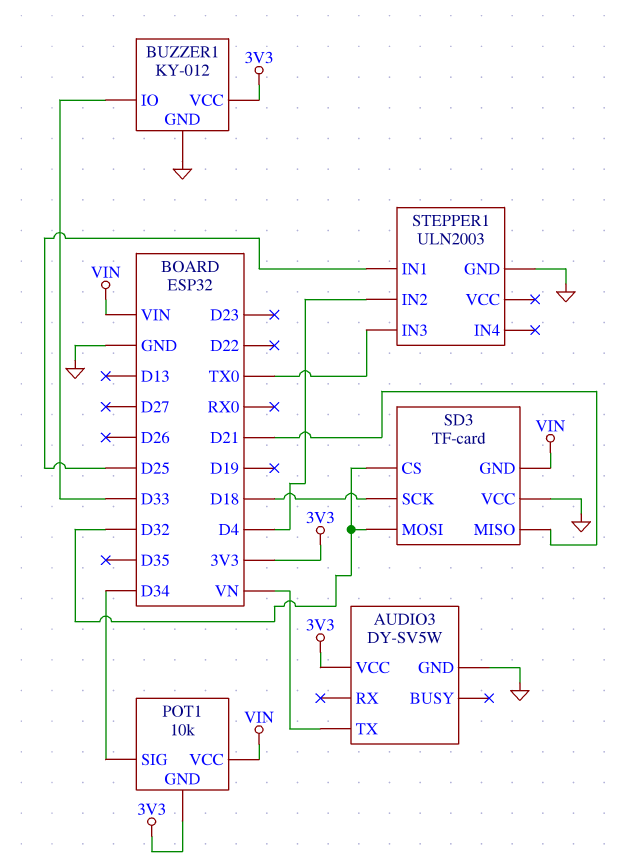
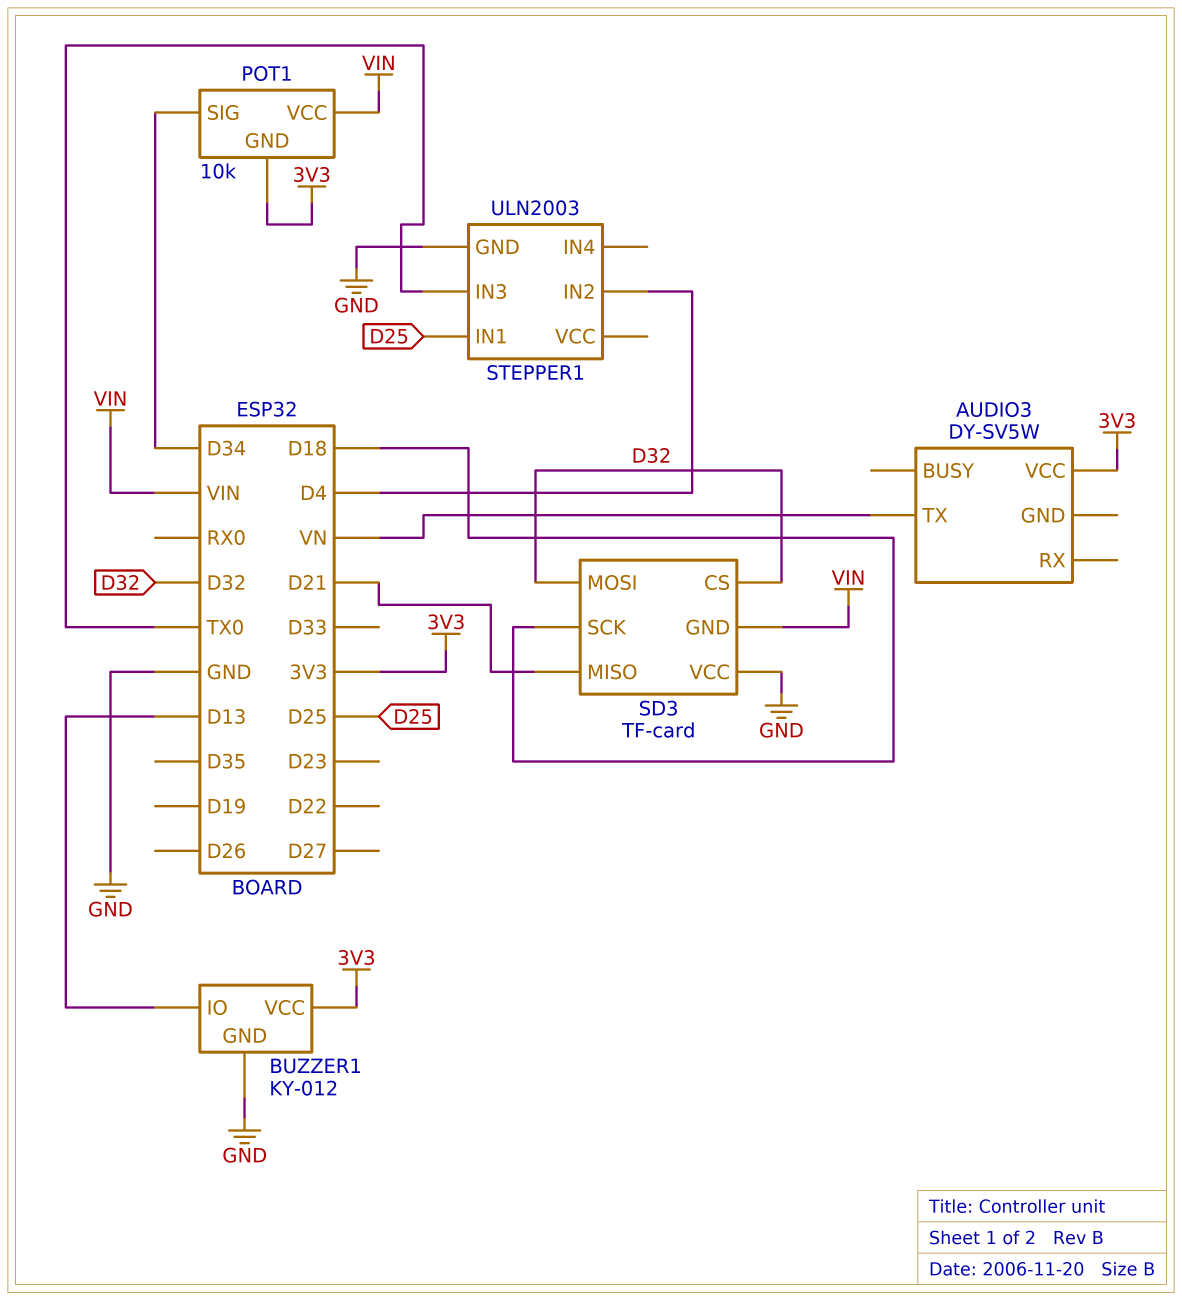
AUDIO3 pin GND: GND -> none
BUZZER1 pin IO: D33 -> D13

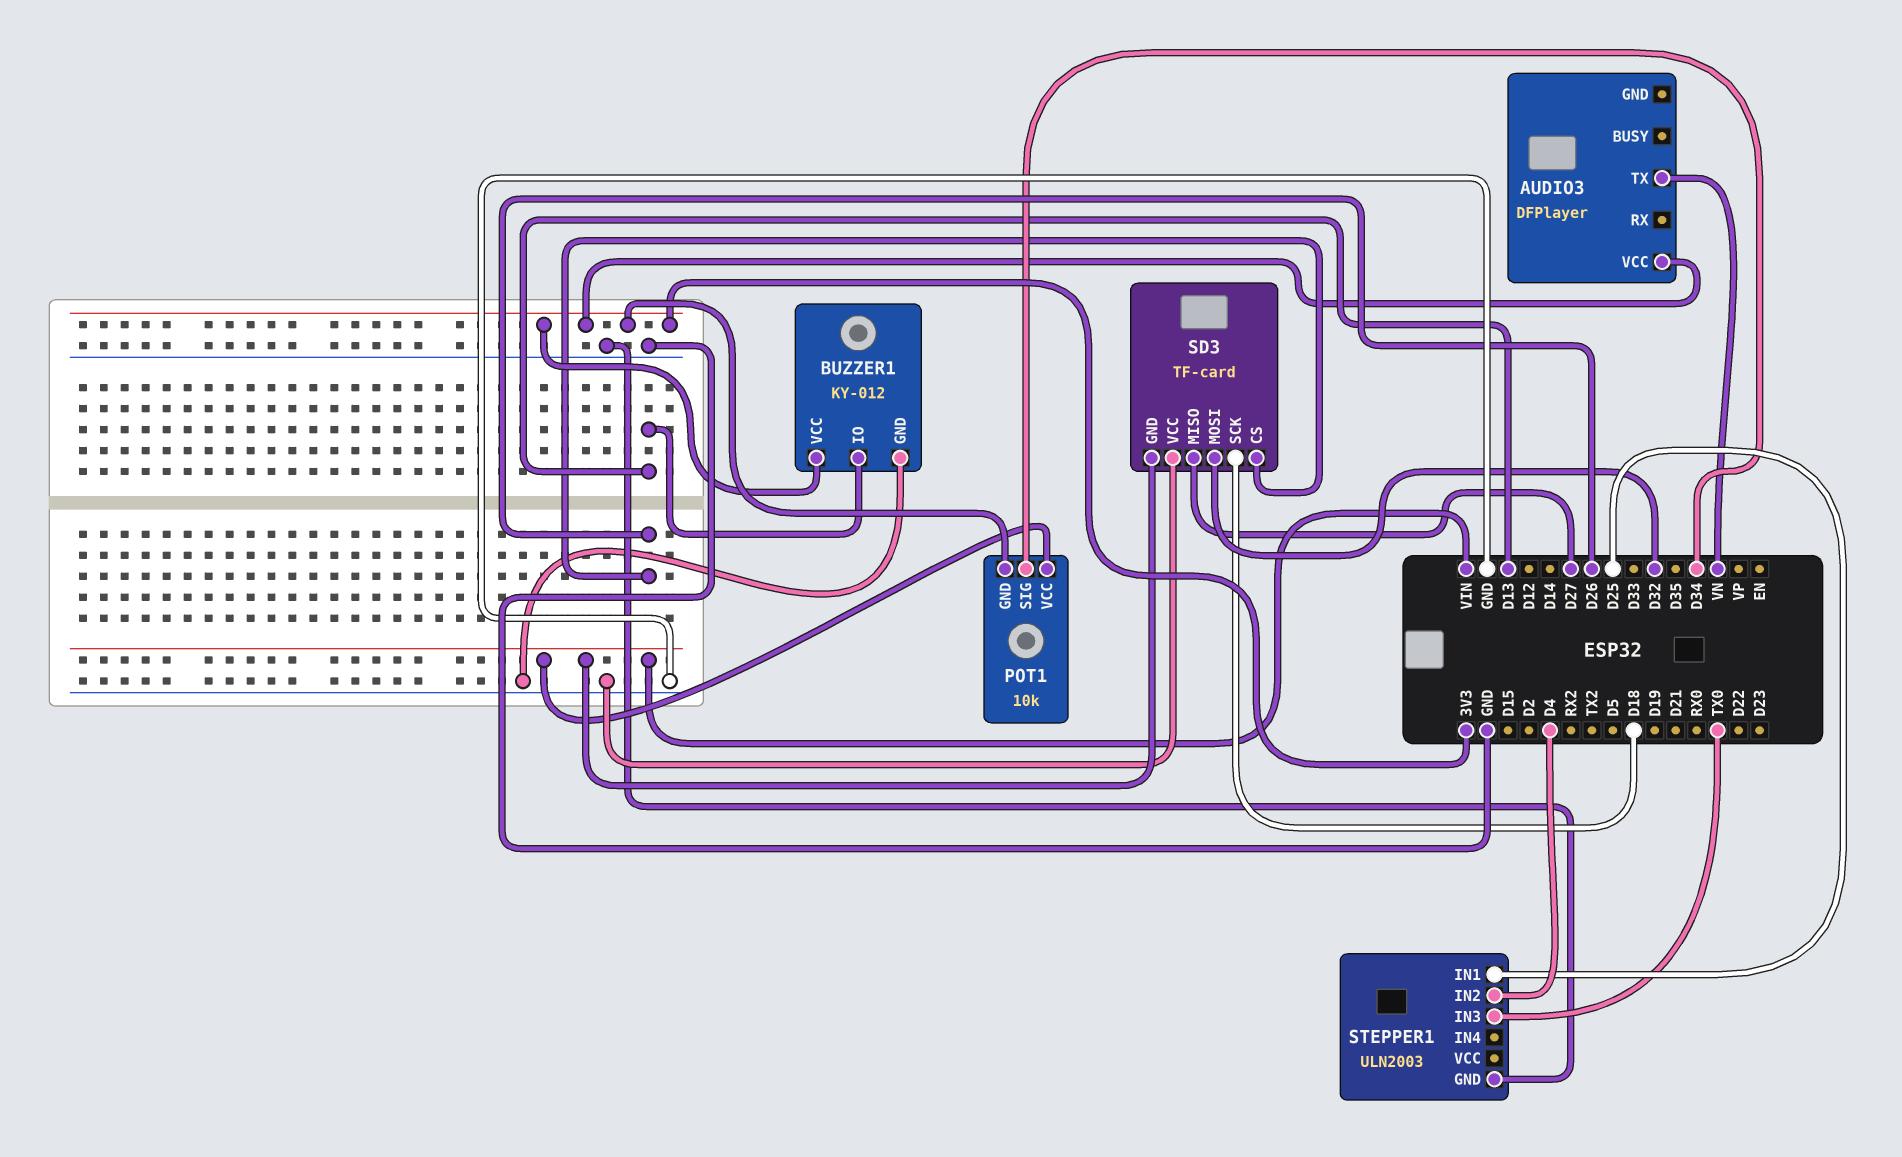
AUDIO3: DY-SV5W -> DFPlayer
SD3 pin CS: D32 -> D26
SD3 pin MISO: D21 -> D27

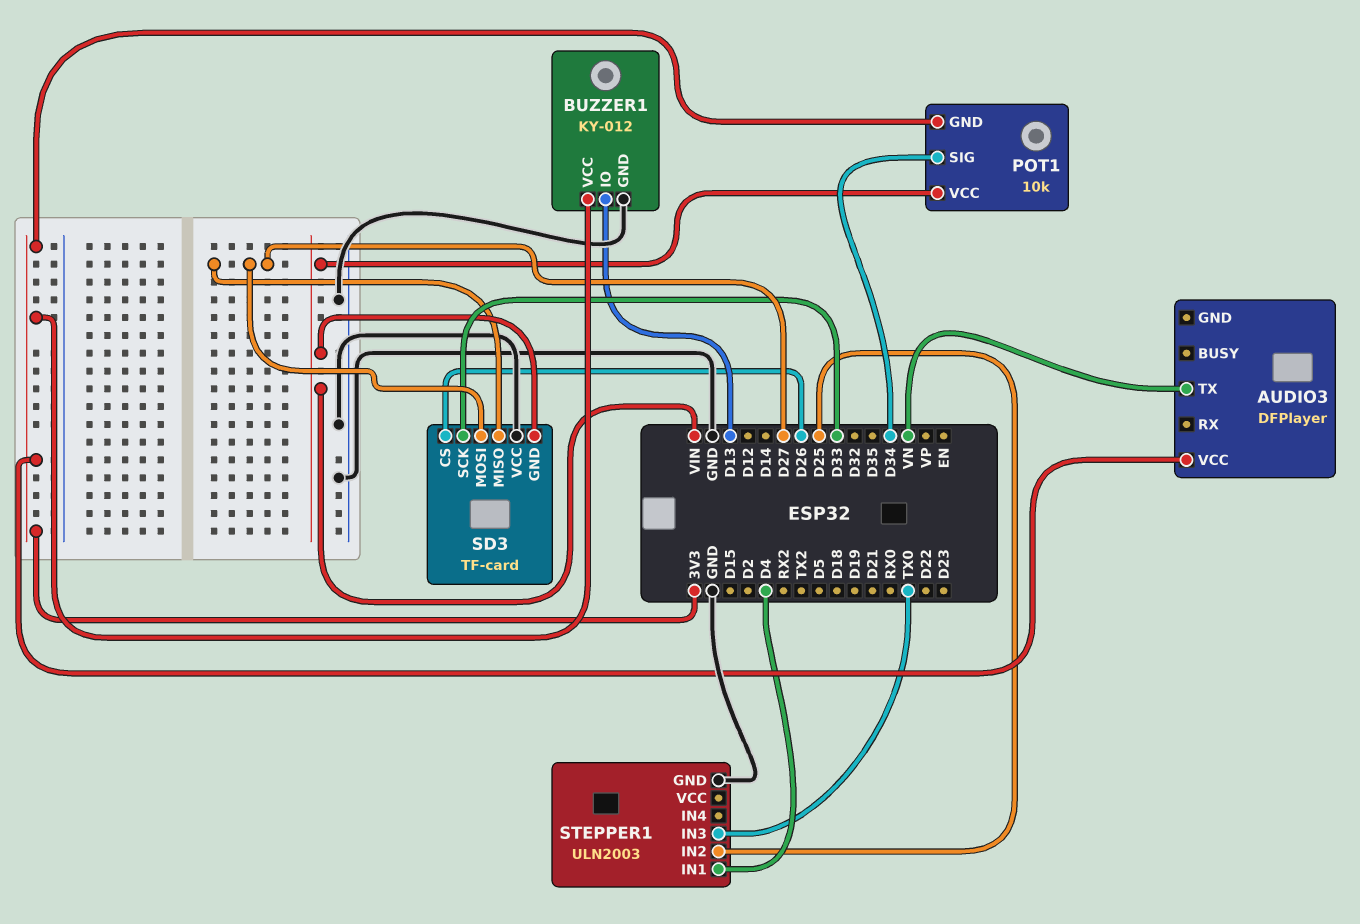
SD3 pin MOSI: D32 -> D27
SD3 pin SCK: D18 -> D33
STEPPER1 pin IN1: D25 -> D4
STEPPER1 pin IN2: D4 -> D25

